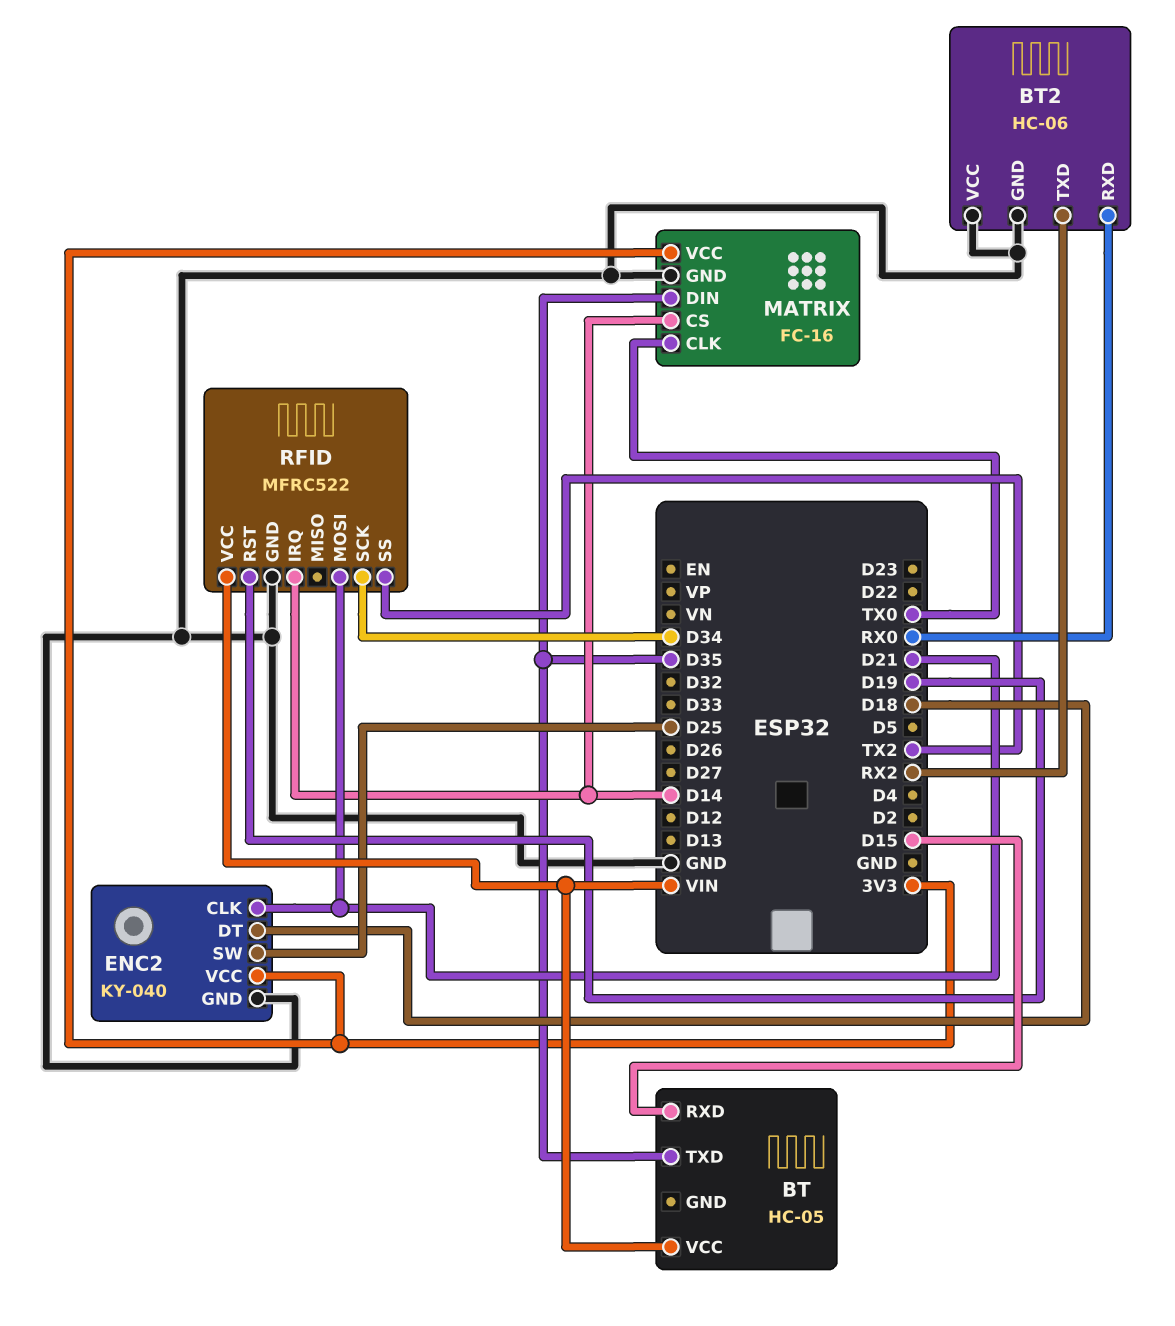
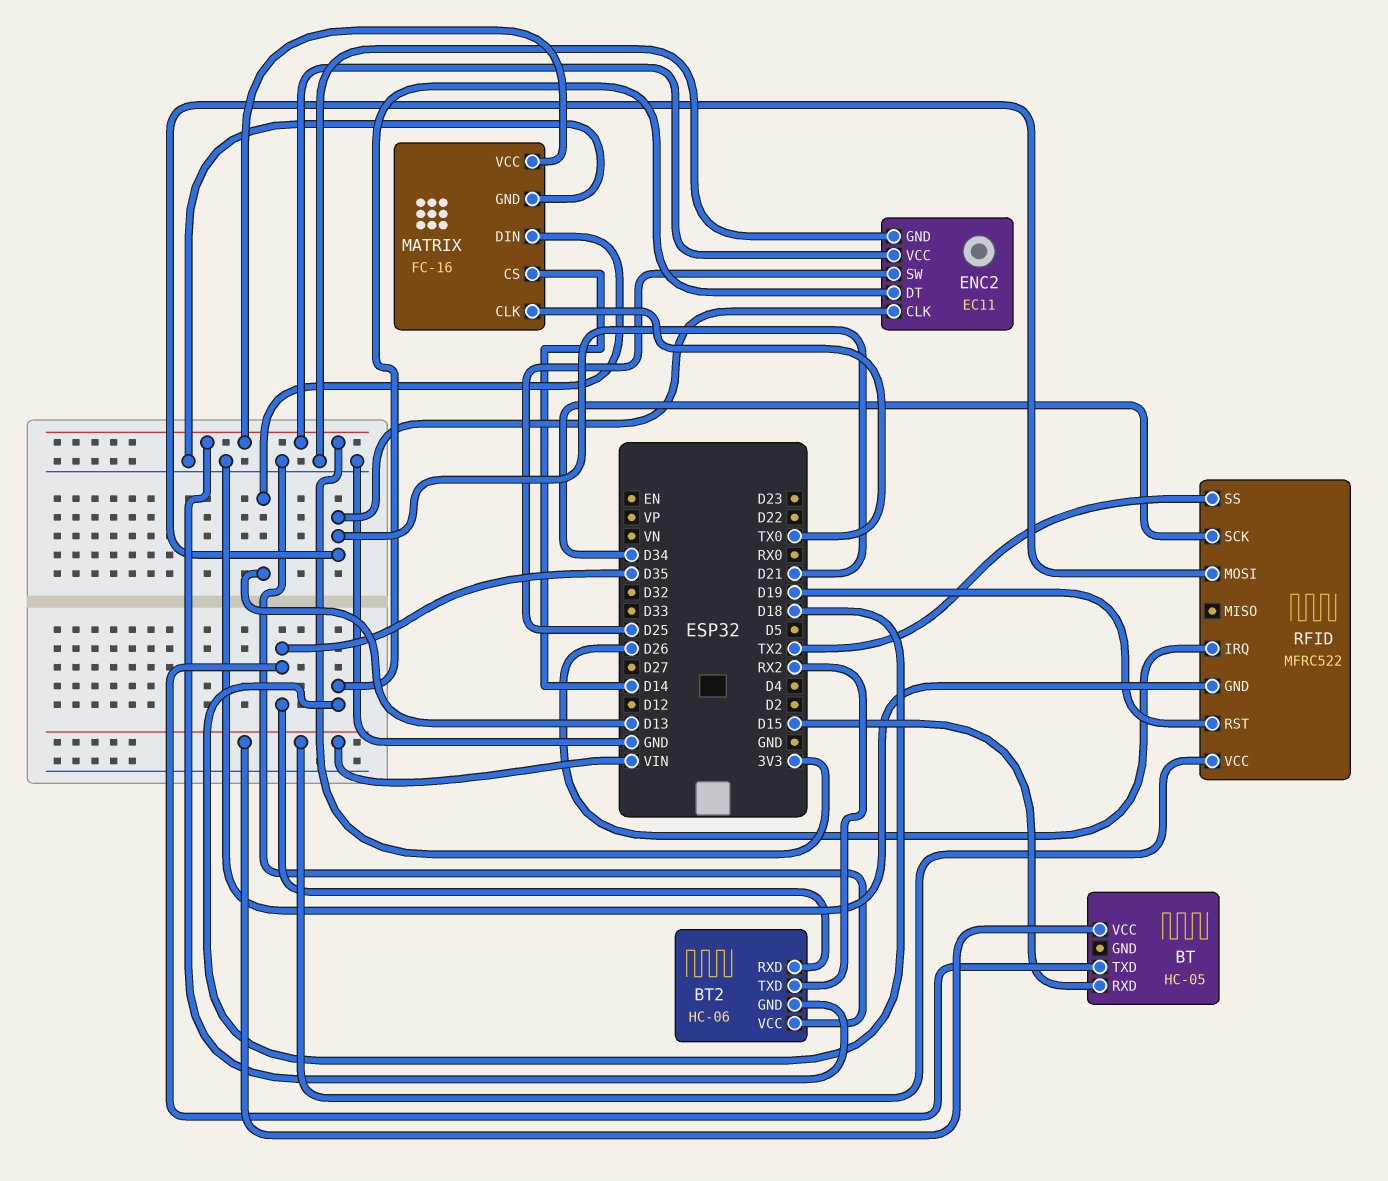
BT2 pin GND: GND -> 3V3
BT2 pin RXD: RX0 -> D35
ENC2: KY-040 -> EC11
MATRIX pin DIN: D35 -> D13
RFID pin IRQ: D14 -> D26

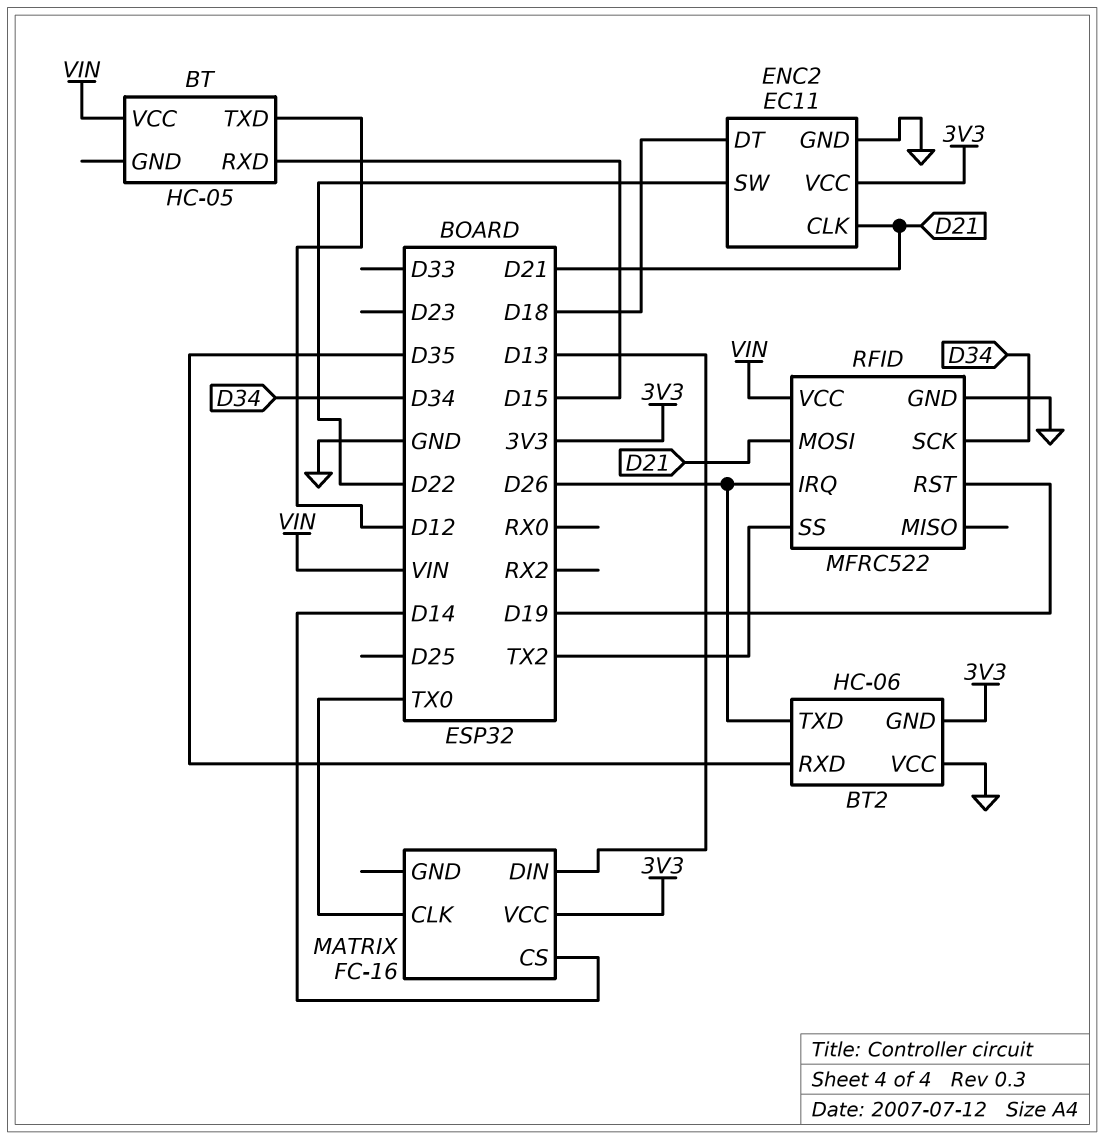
BT pin TXD: D35 -> D12
BT2 pin TXD: RX2 -> D26
ENC2 pin SW: D25 -> D22
MATRIX pin GND: GND -> none

